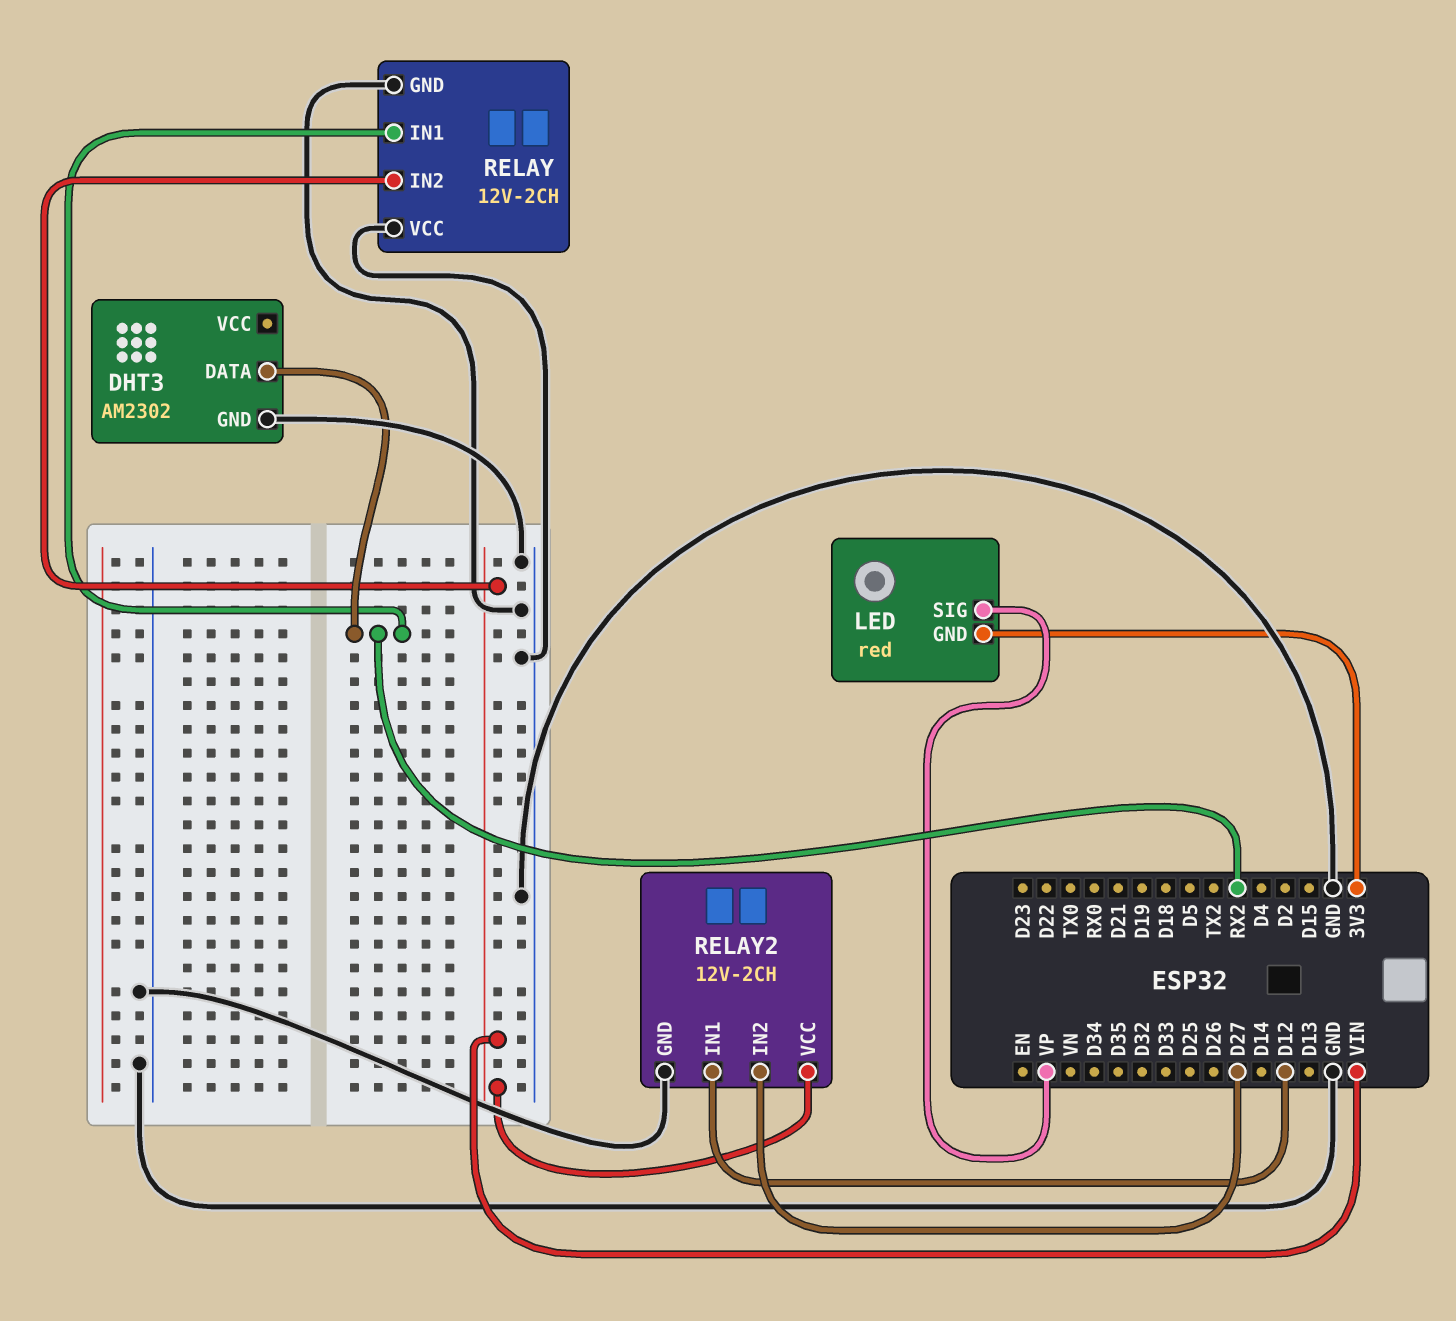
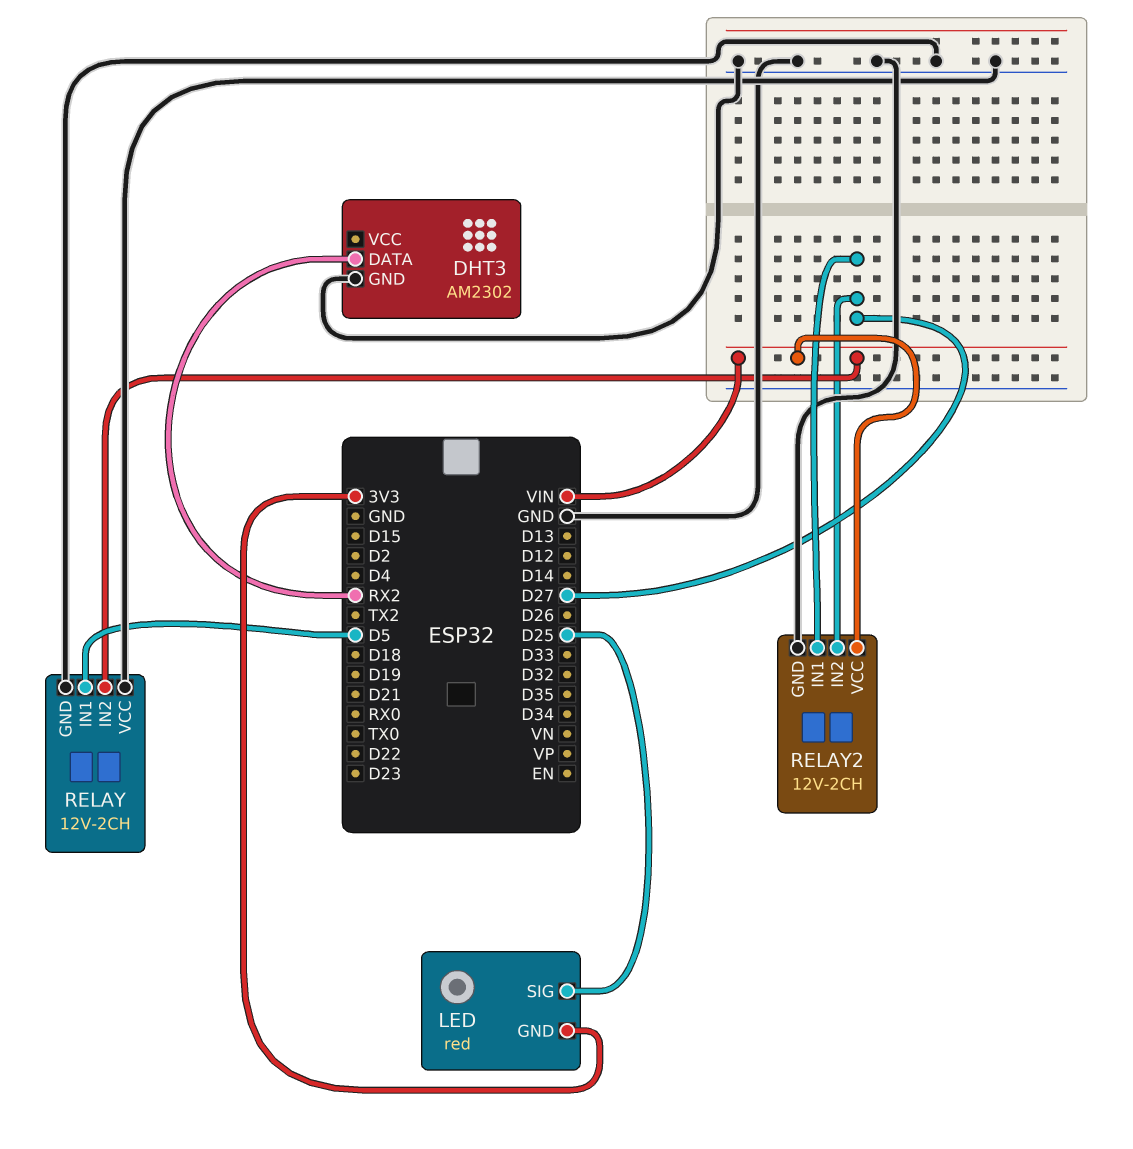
LED pin SIG: VP -> D25
RELAY pin IN1: RX2 -> D5
RELAY2 pin IN1: D12 -> D27

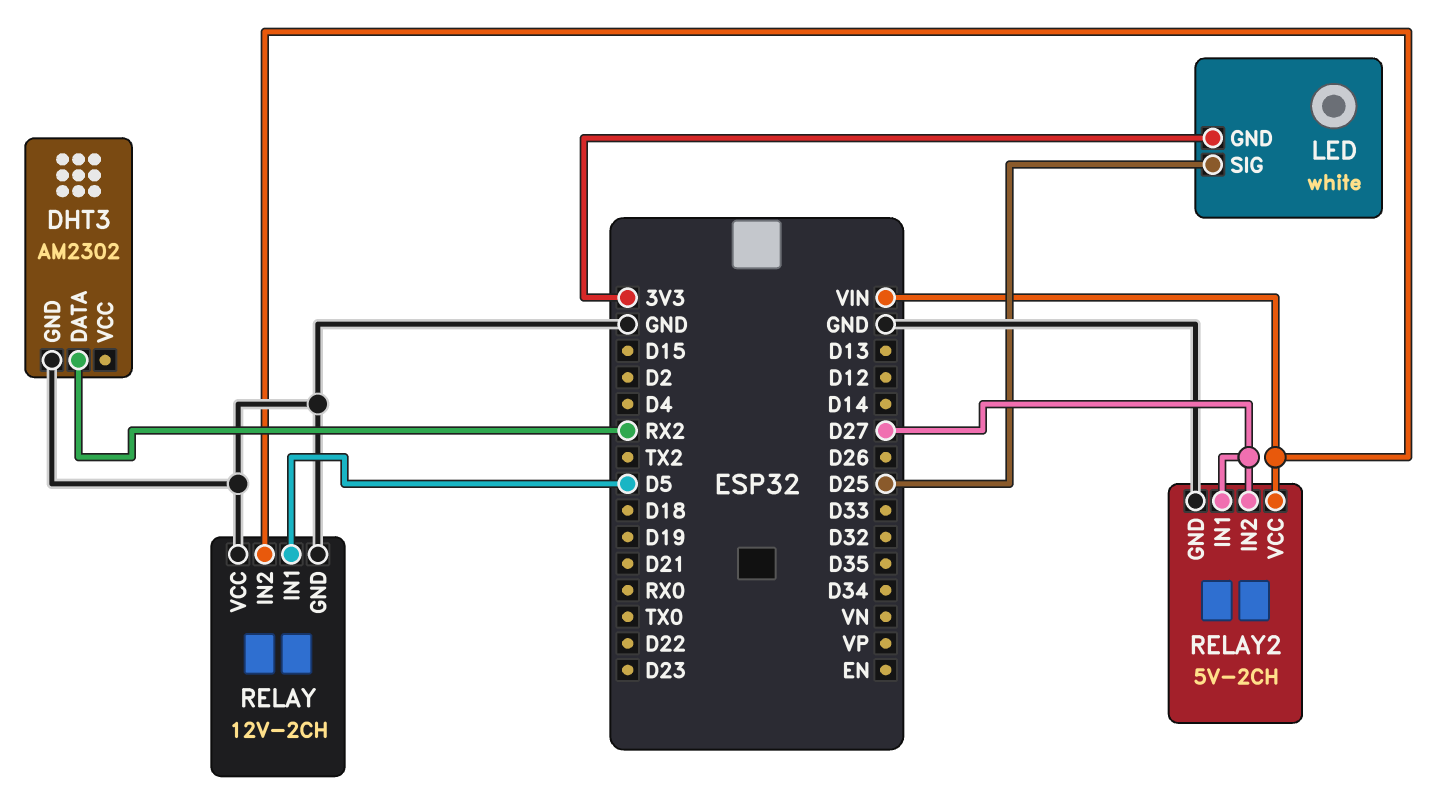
LED: red -> white
RELAY2: 12V-2CH -> 5V-2CH

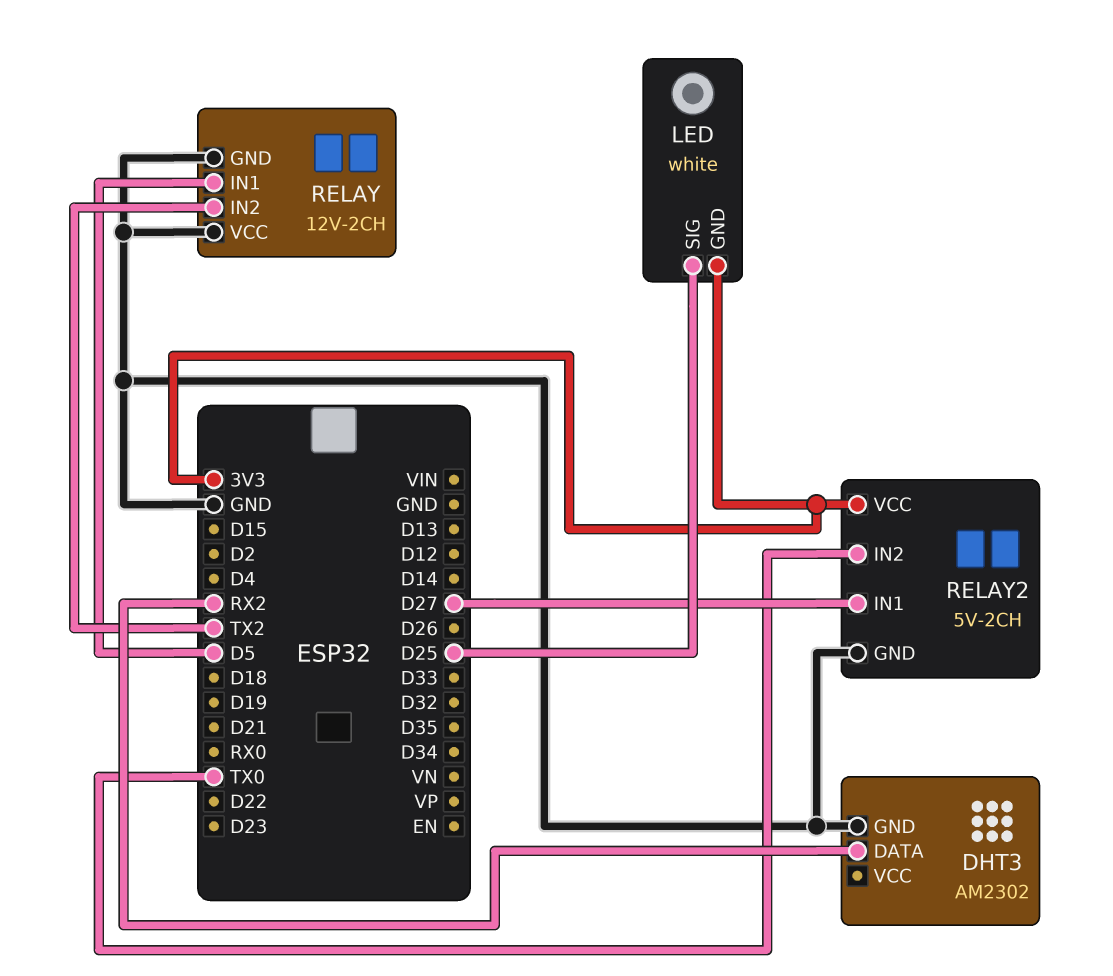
RELAY pin IN2: VIN -> TX2
RELAY2 pin IN2: D27 -> TX0
RELAY2 pin VCC: VIN -> 3V3

